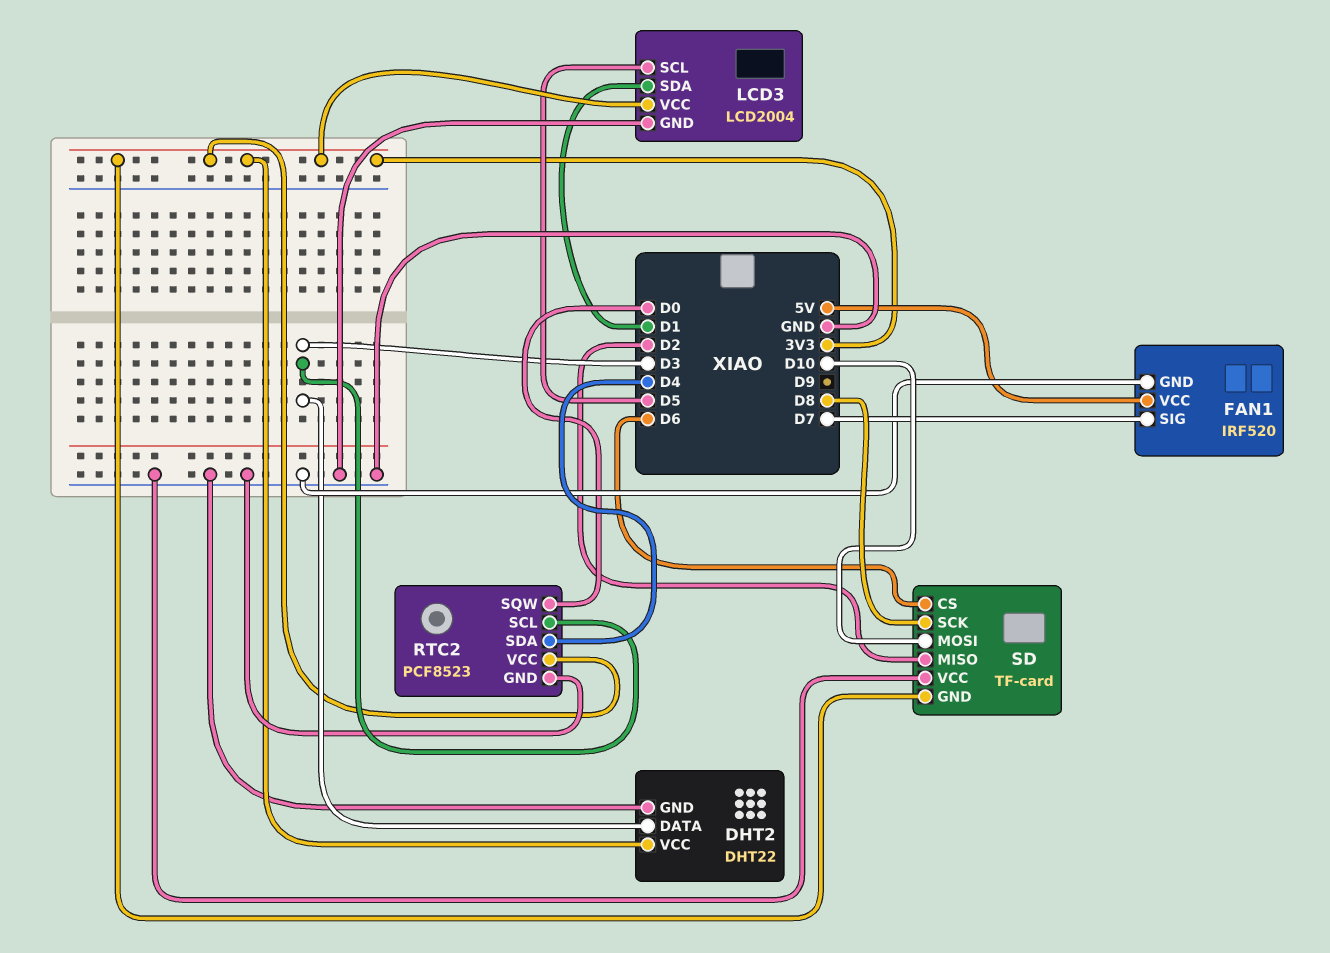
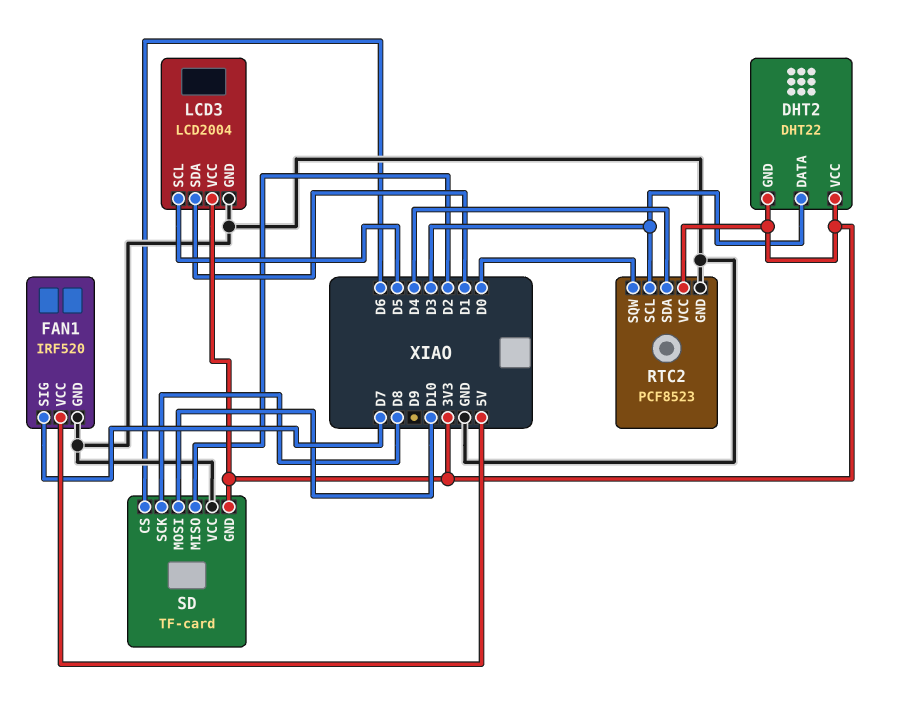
DHT2 pin GND: GND -> 3V3

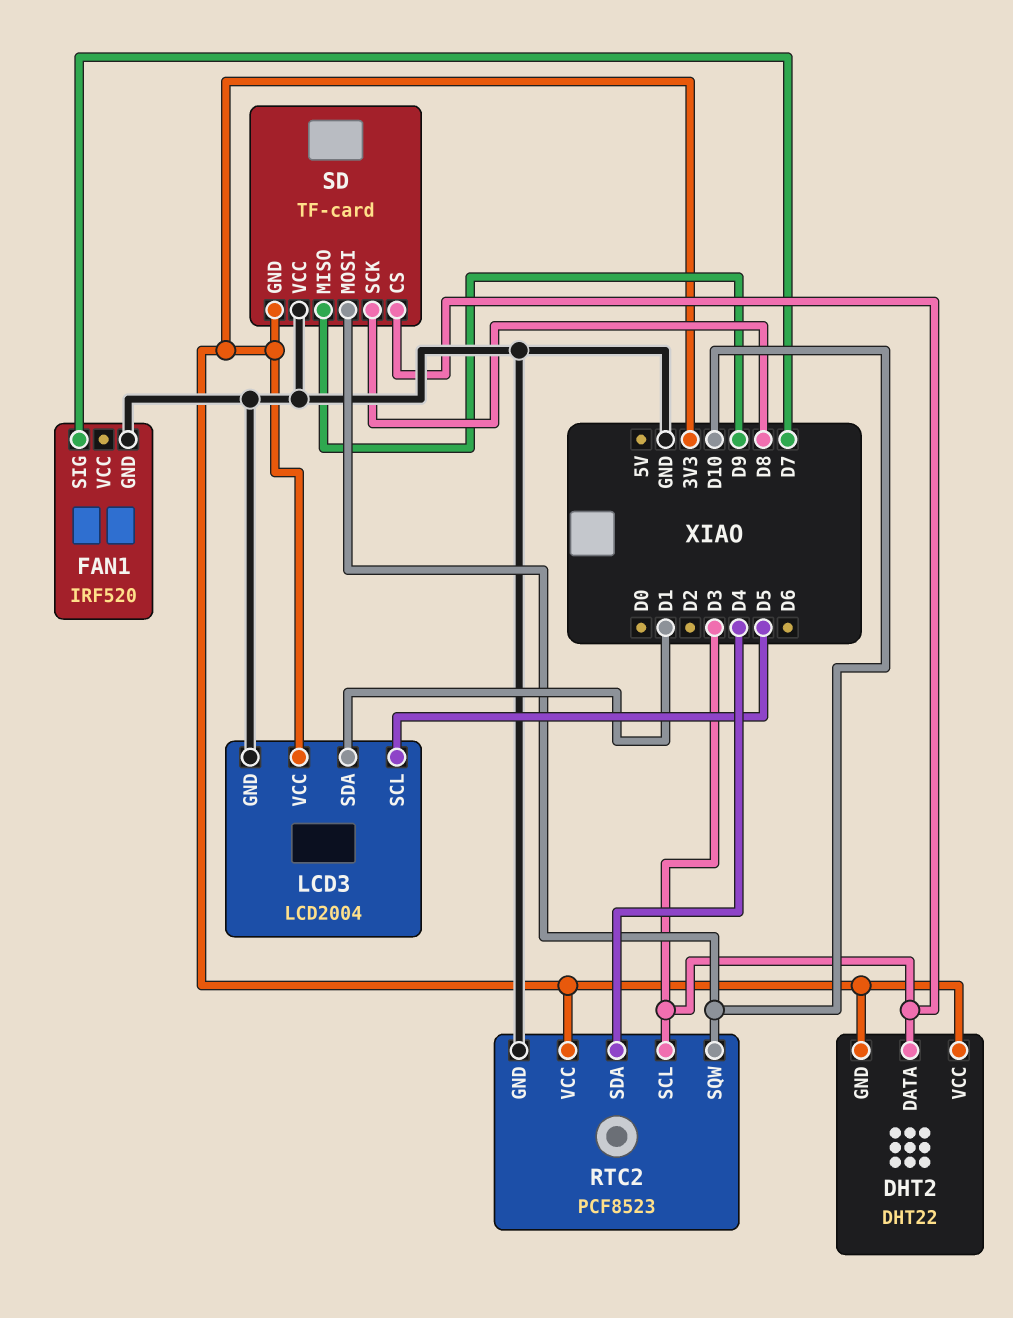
FAN1 pin VCC: 5V -> none
RTC2 pin SQW: D0 -> D10
SD pin CS: D6 -> D3
SD pin MISO: D2 -> D9

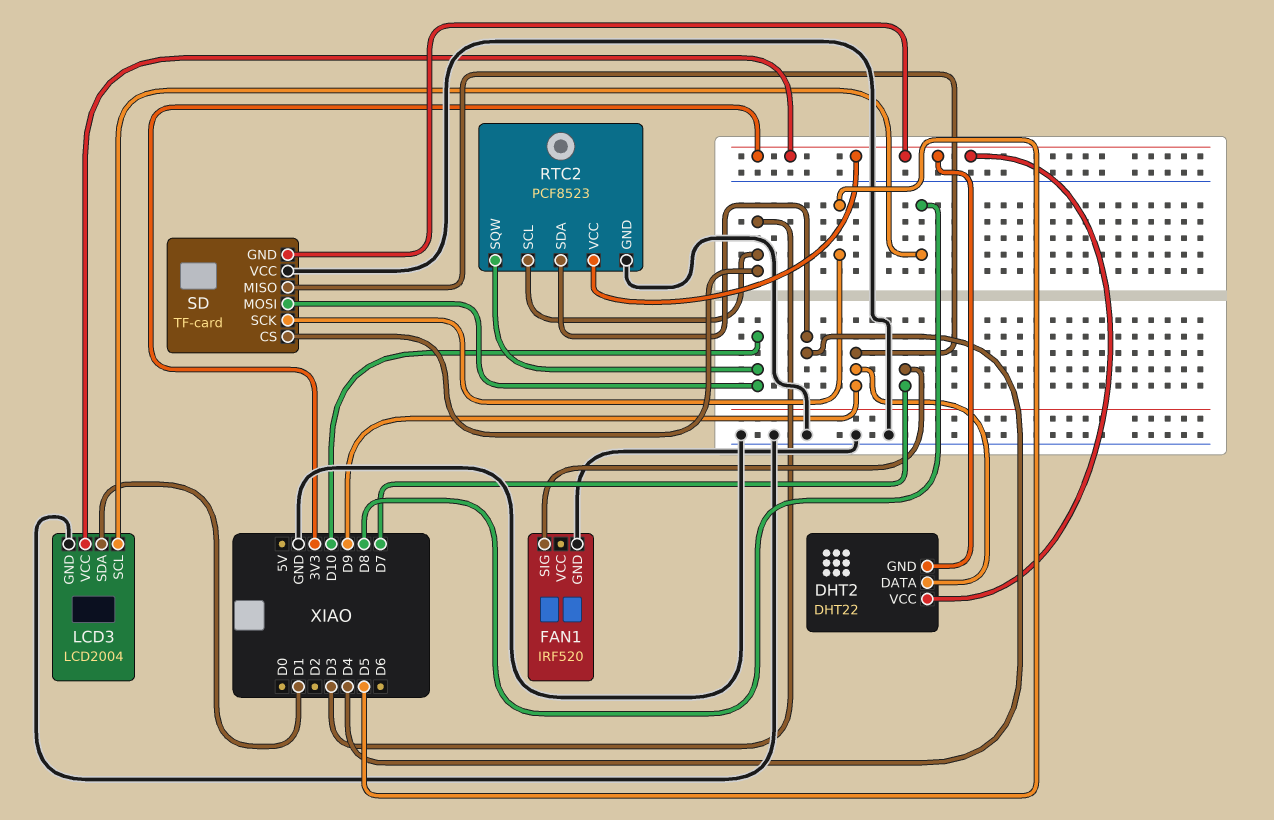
DHT2 pin DATA: D3 -> D9
LCD3 pin SCL: D5 -> D8
SD pin SCK: D8 -> D5

